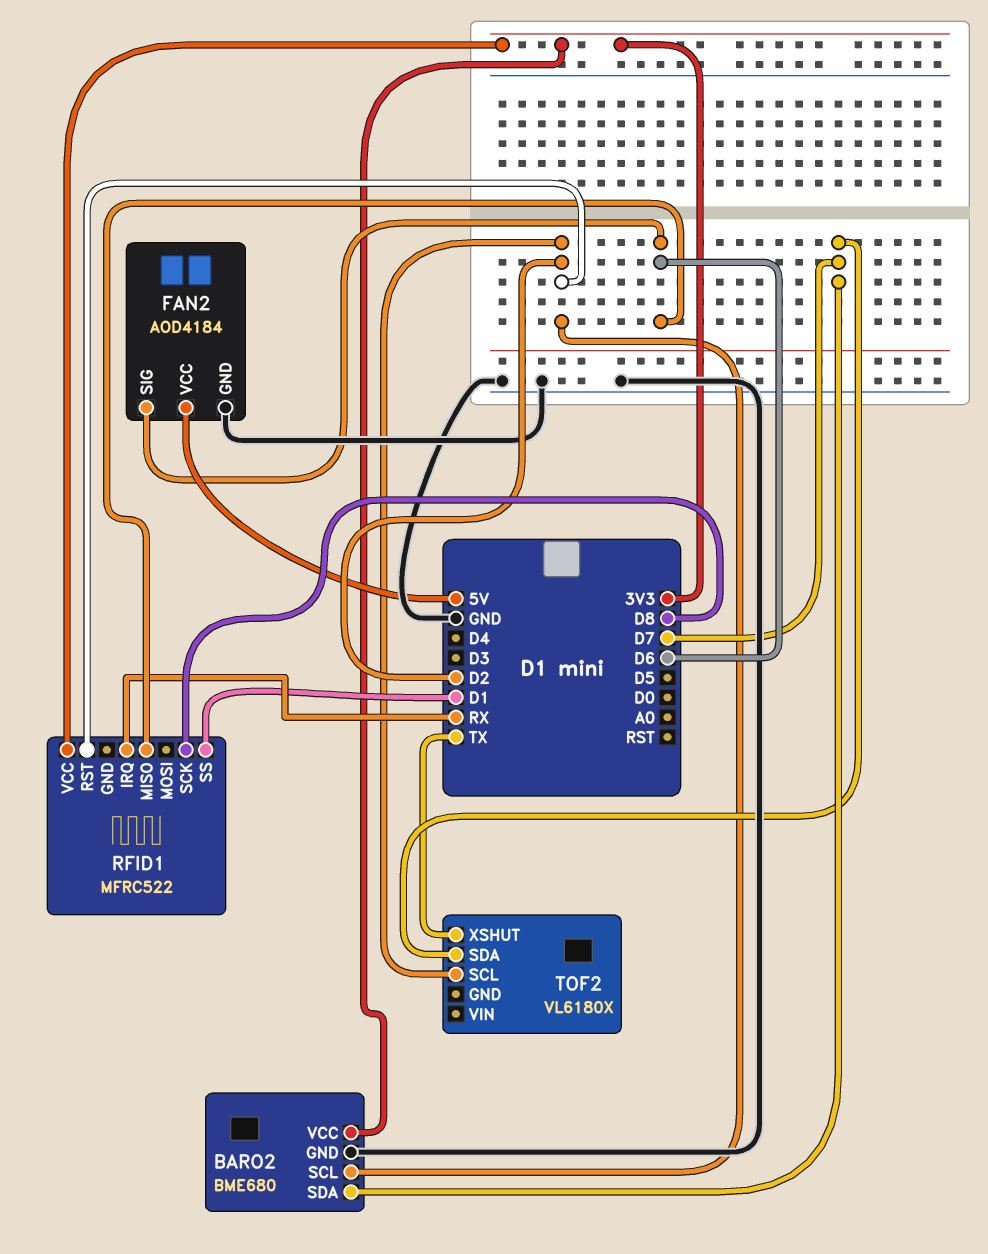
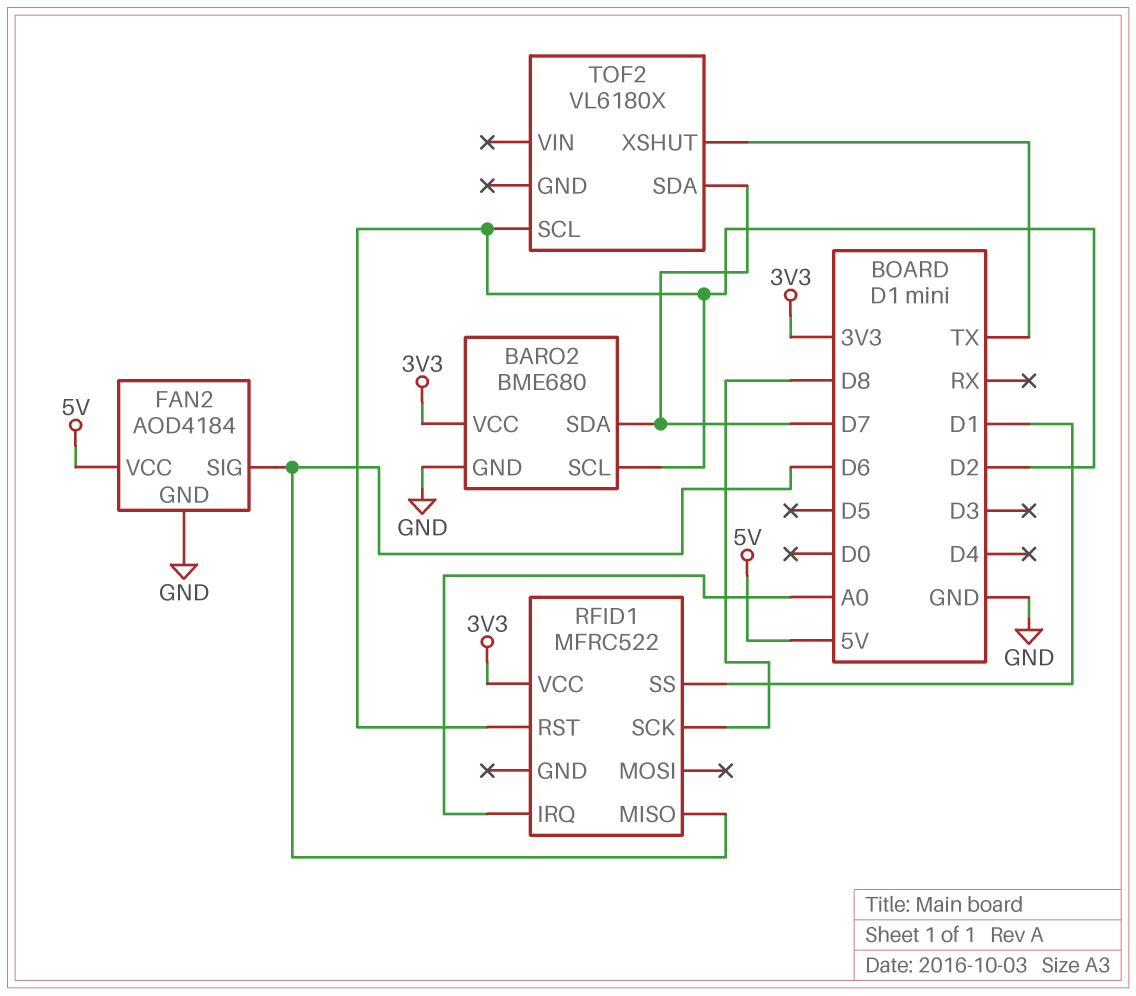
RFID1 pin IRQ: RX -> A0

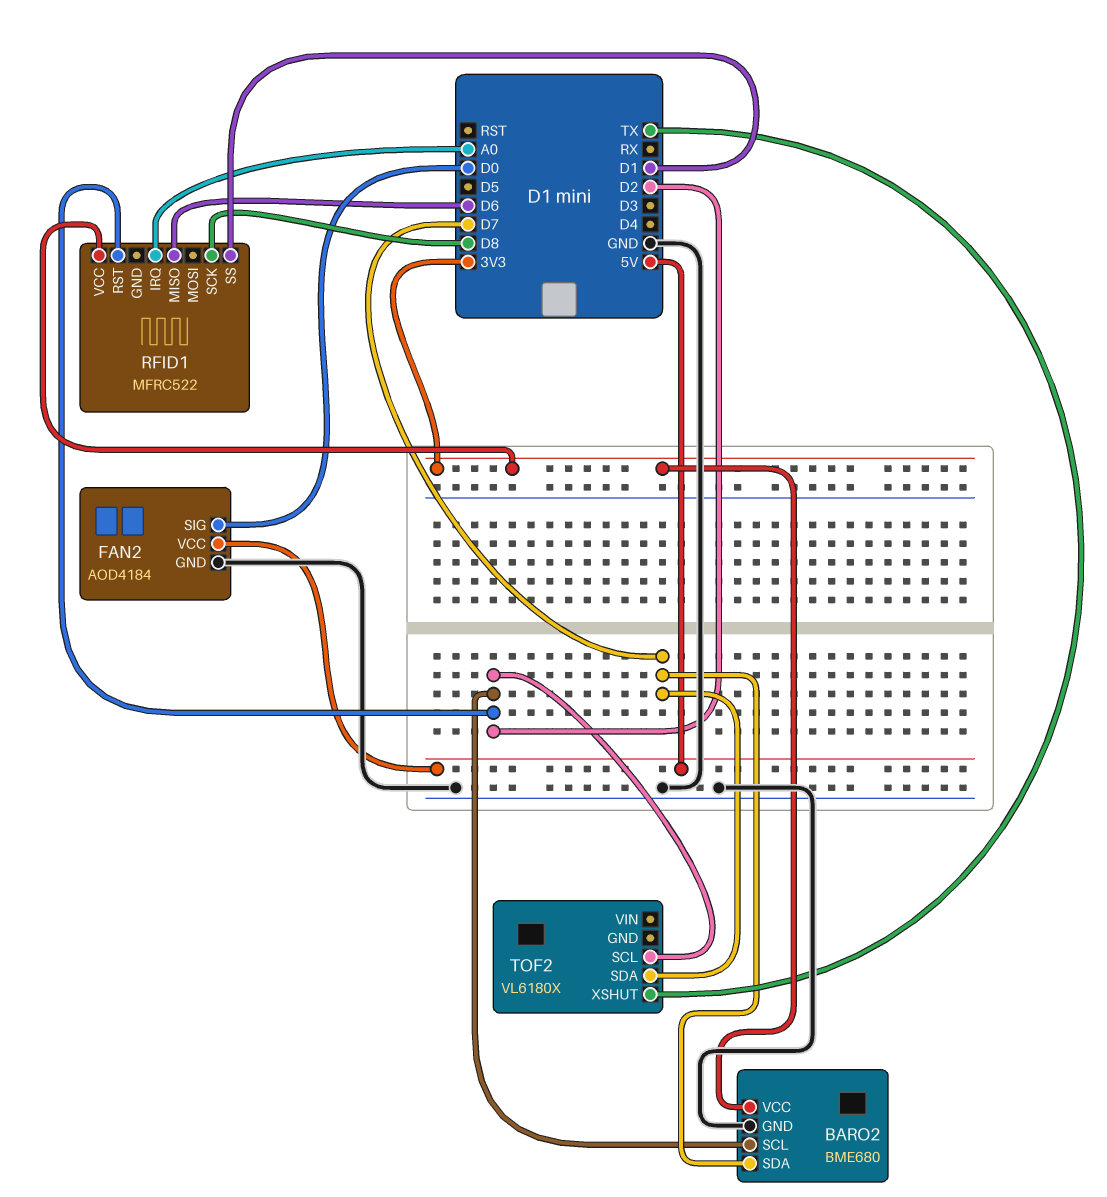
FAN2 pin SIG: D6 -> D0

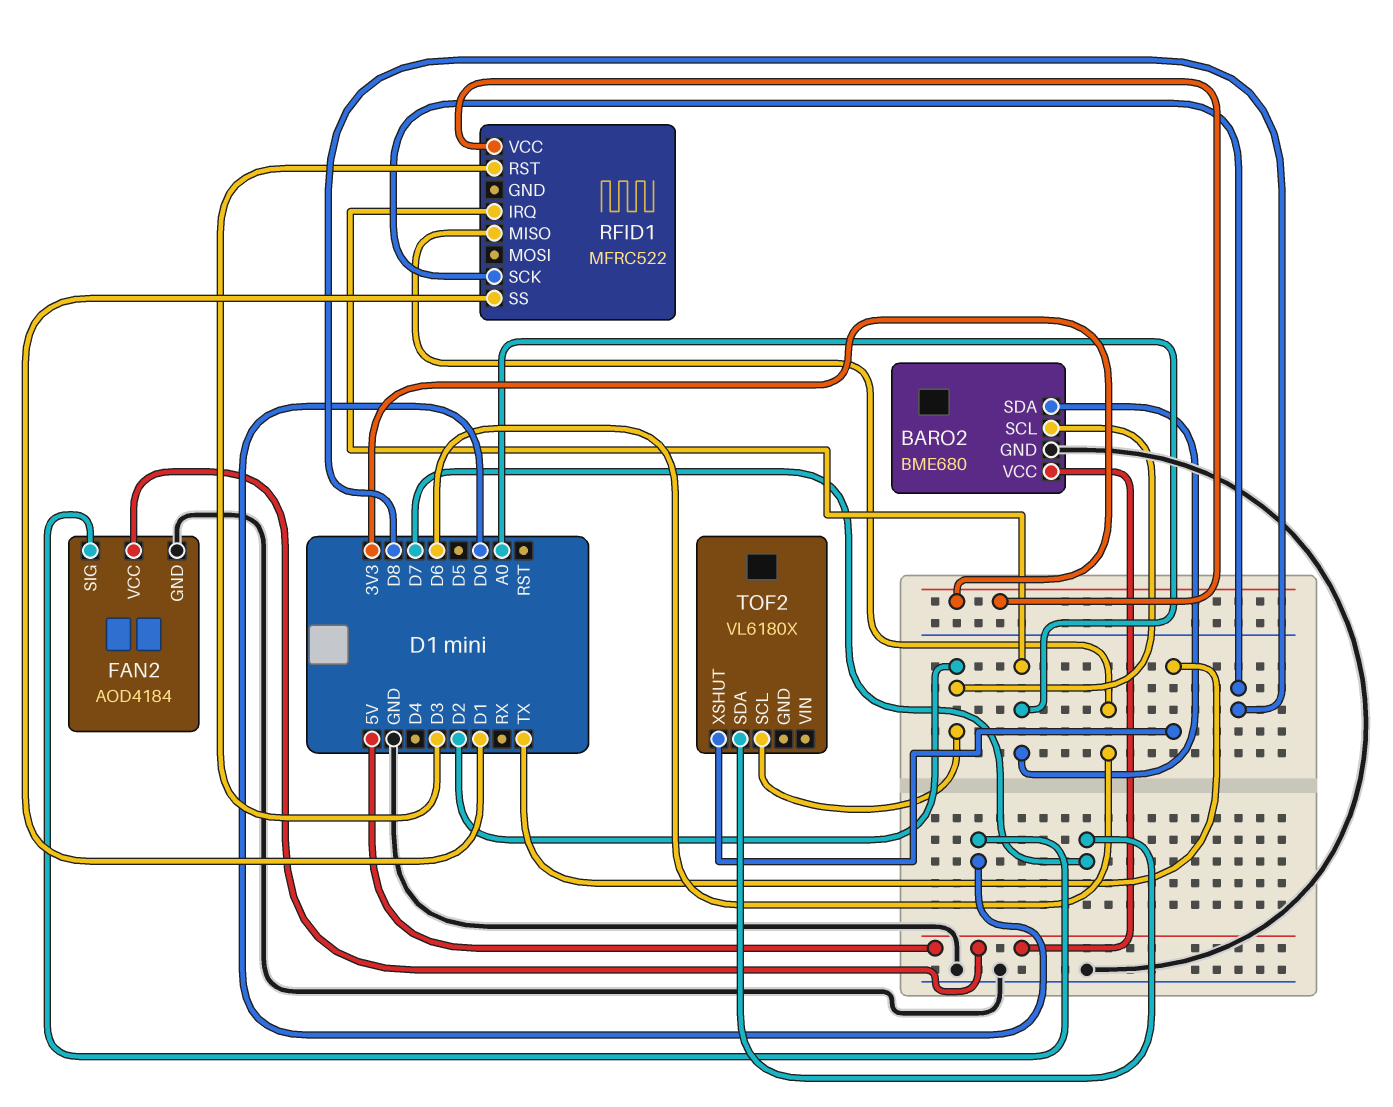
BARO2 pin SDA: D7 -> A0
BARO2 pin VCC: 3V3 -> 5V
RFID1 pin RST: D2 -> D3

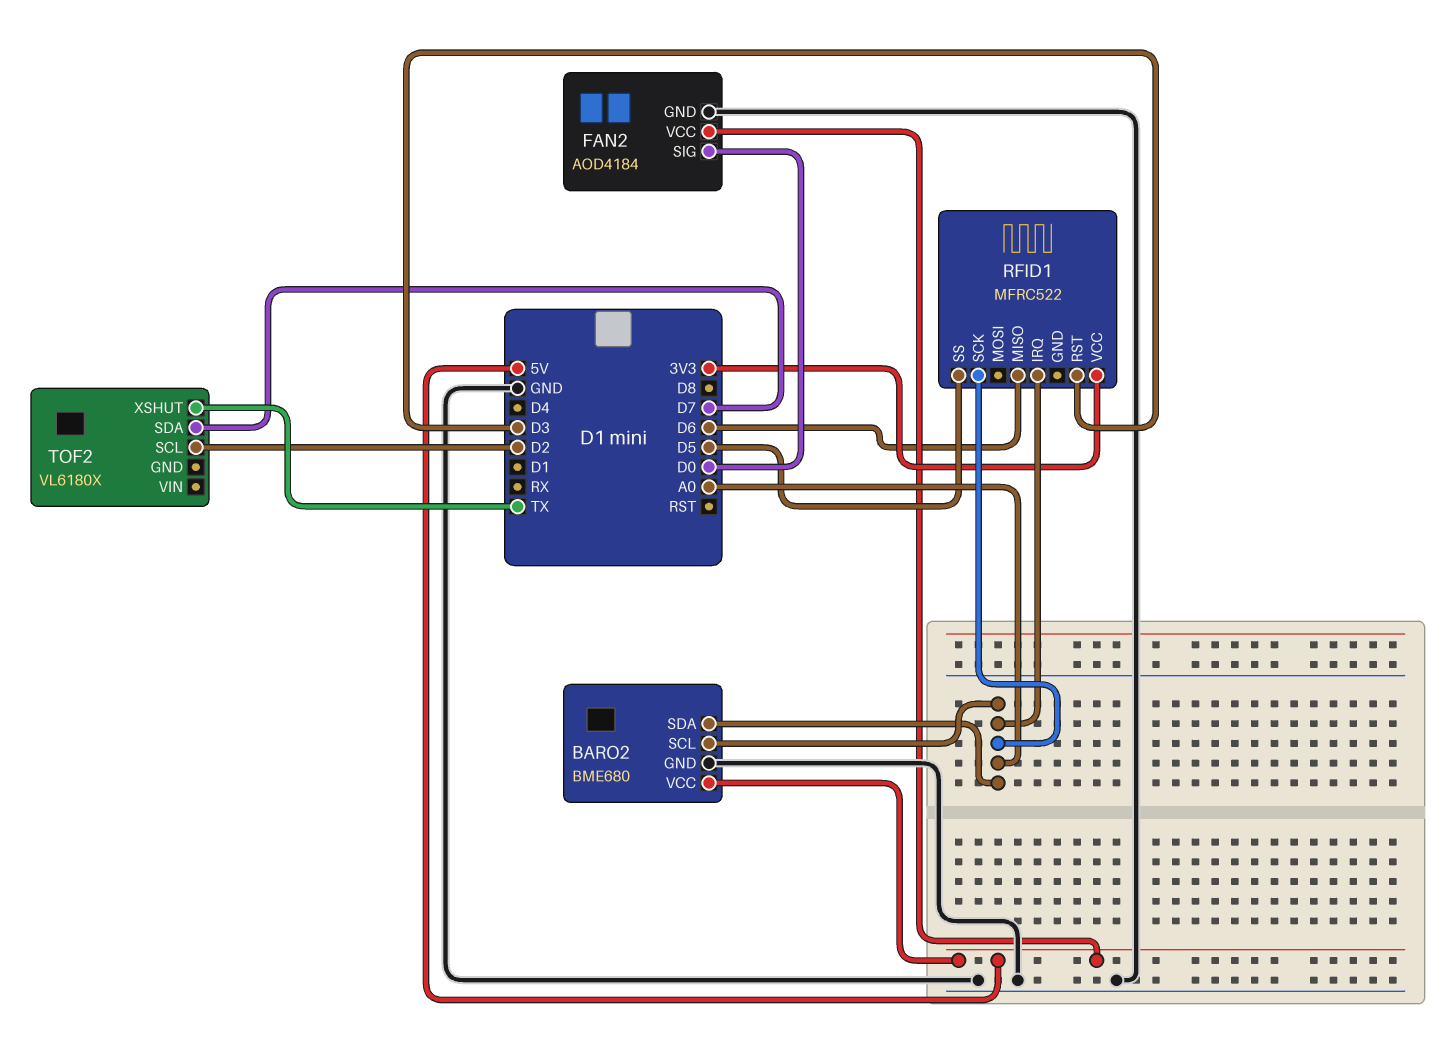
BARO2 pin SCL: D2 -> A0
RFID1 pin SCK: D8 -> A0
RFID1 pin SS: D1 -> D5

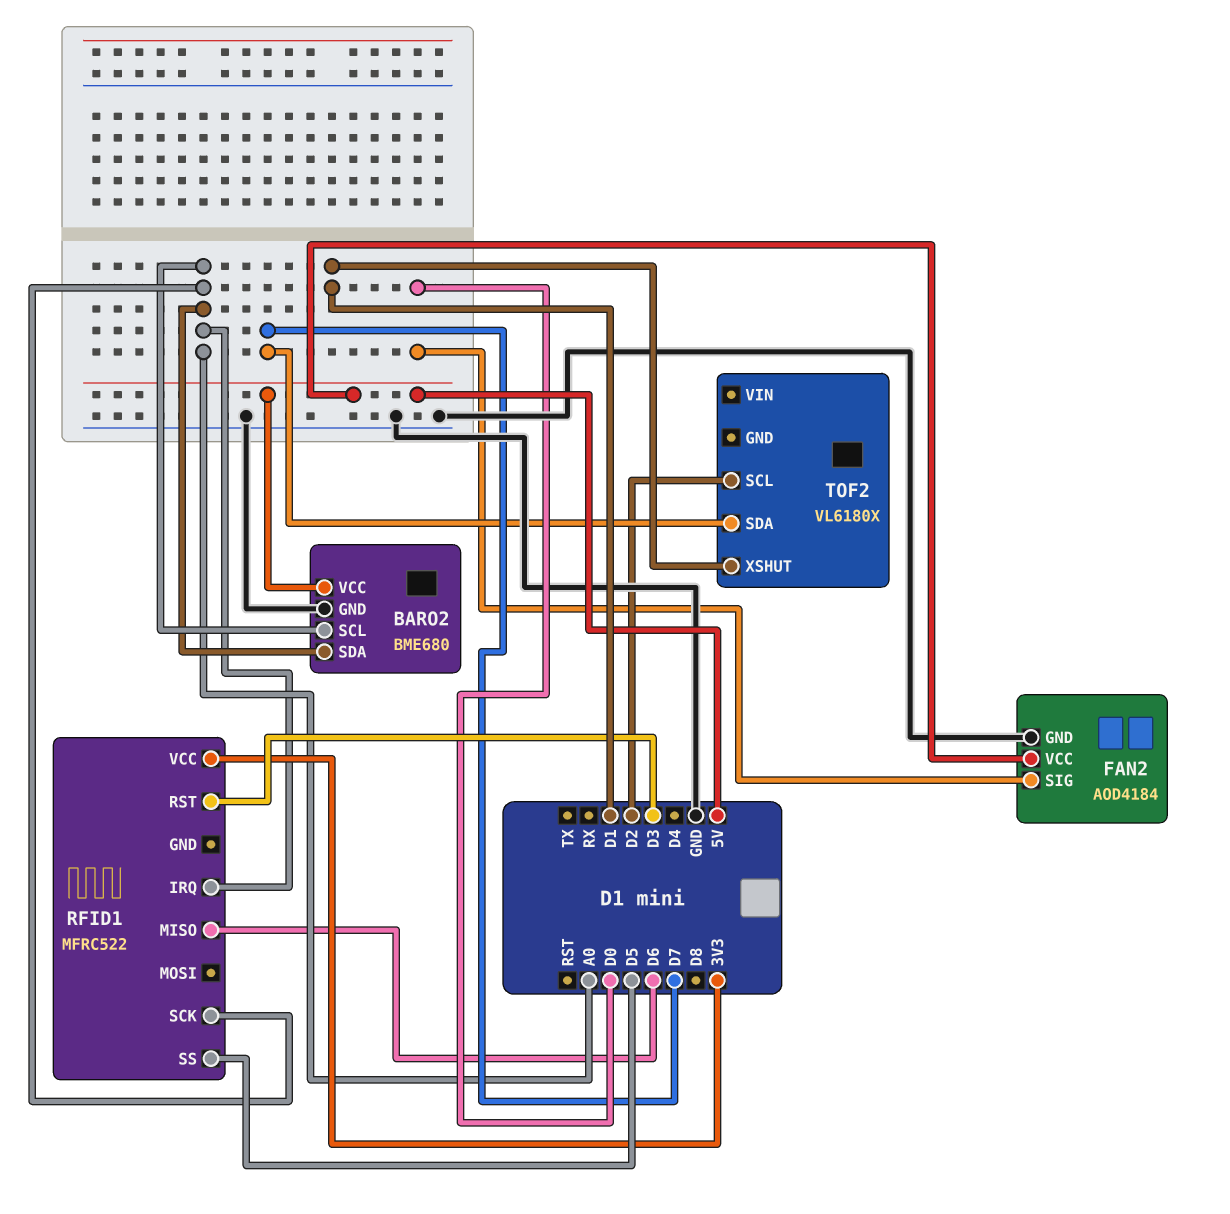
TOF2 pin XSHUT: TX -> D1

